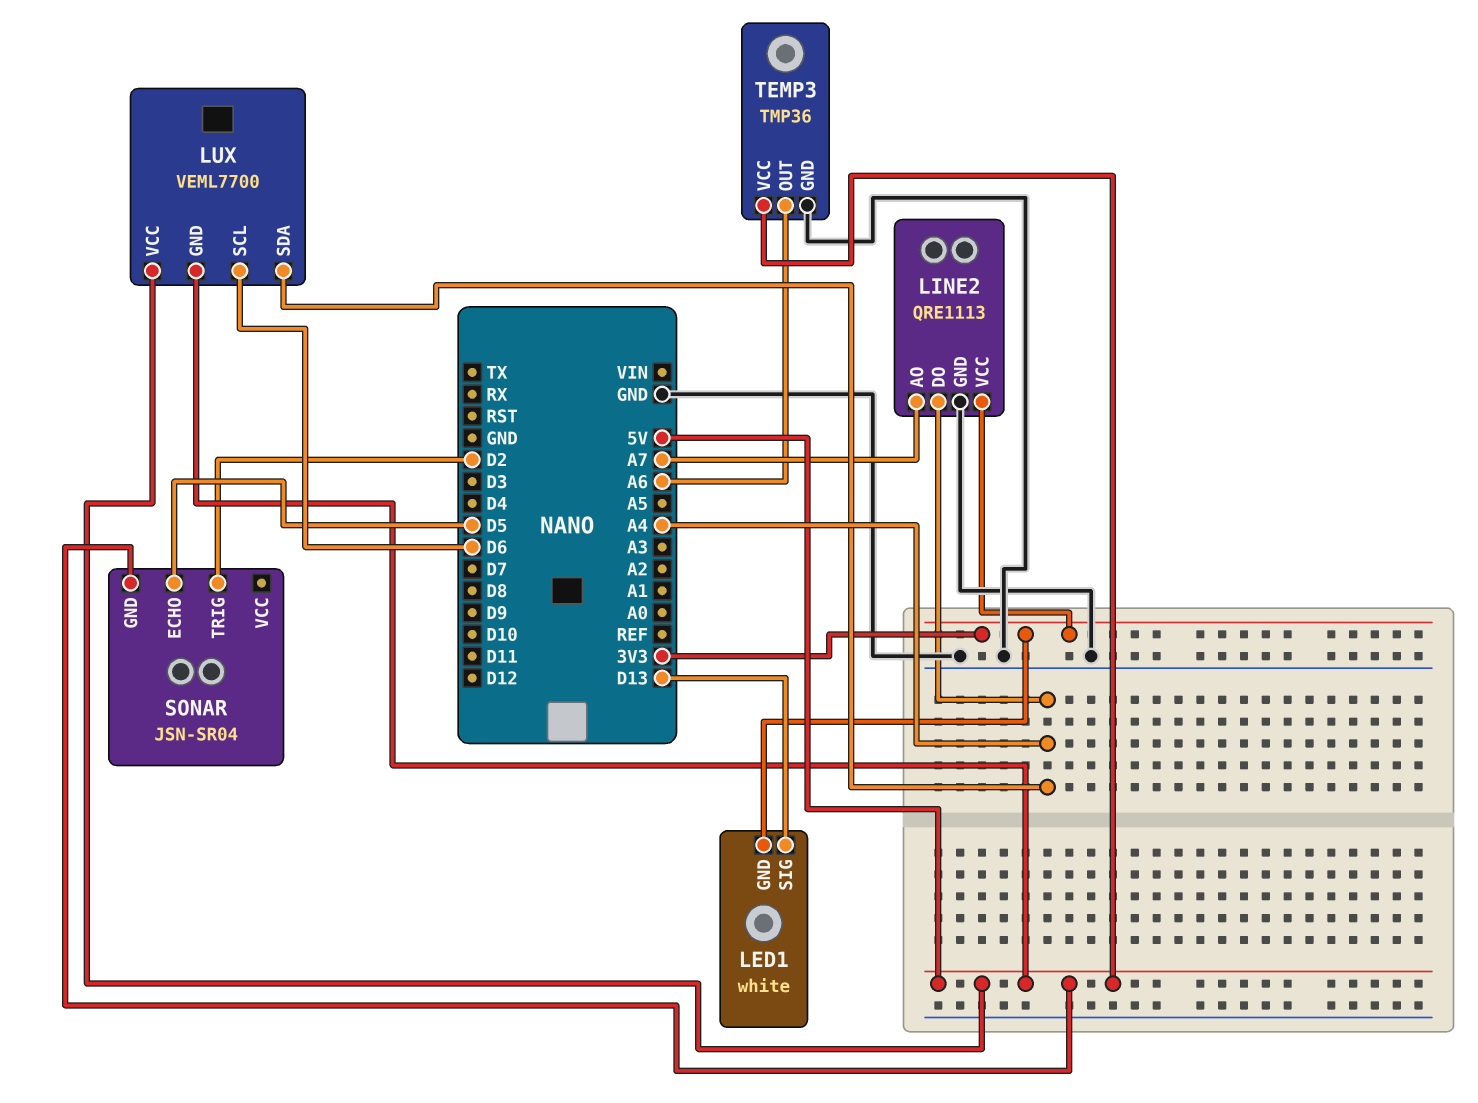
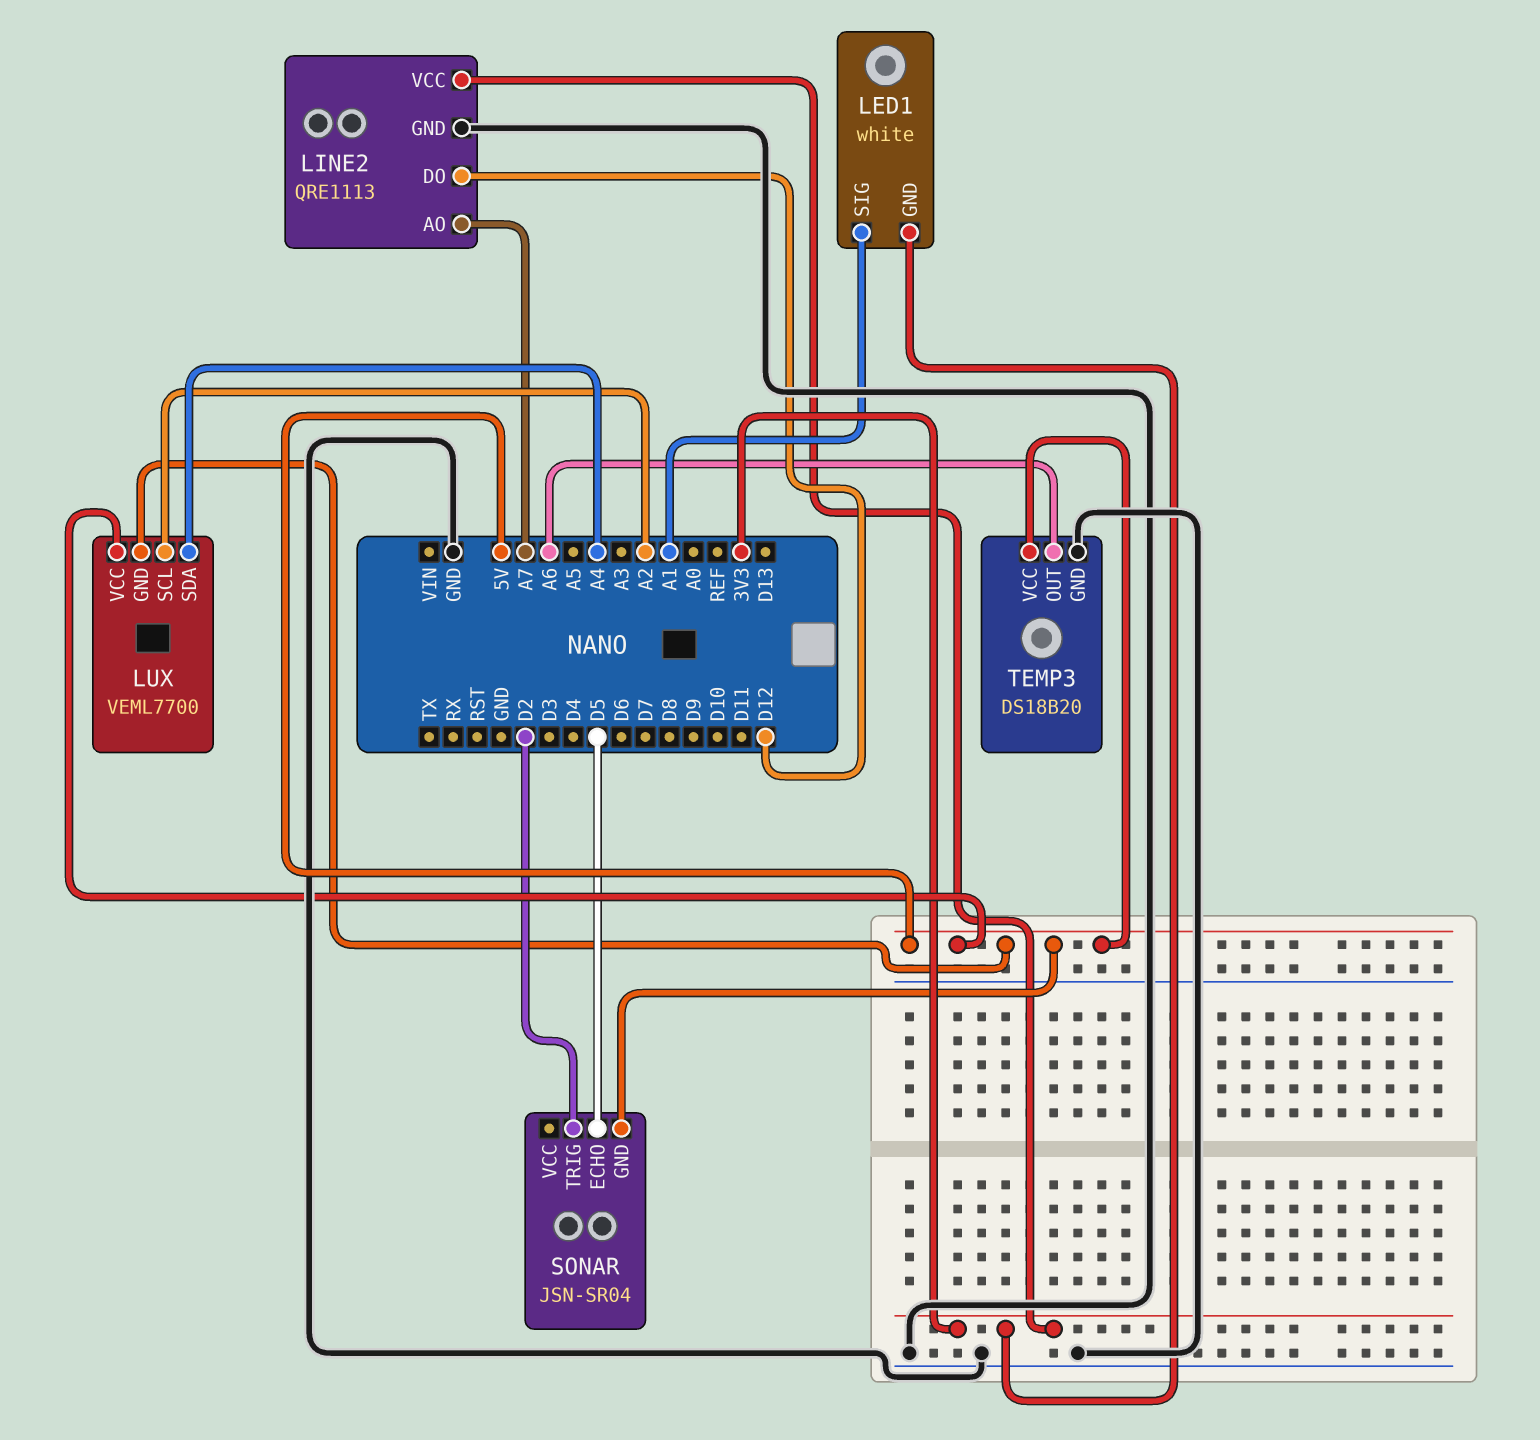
LED1 pin SIG: D13 -> A1
LINE2 pin DO: A4 -> D12
LUX pin SCL: D6 -> A2
TEMP3: TMP36 -> DS18B20

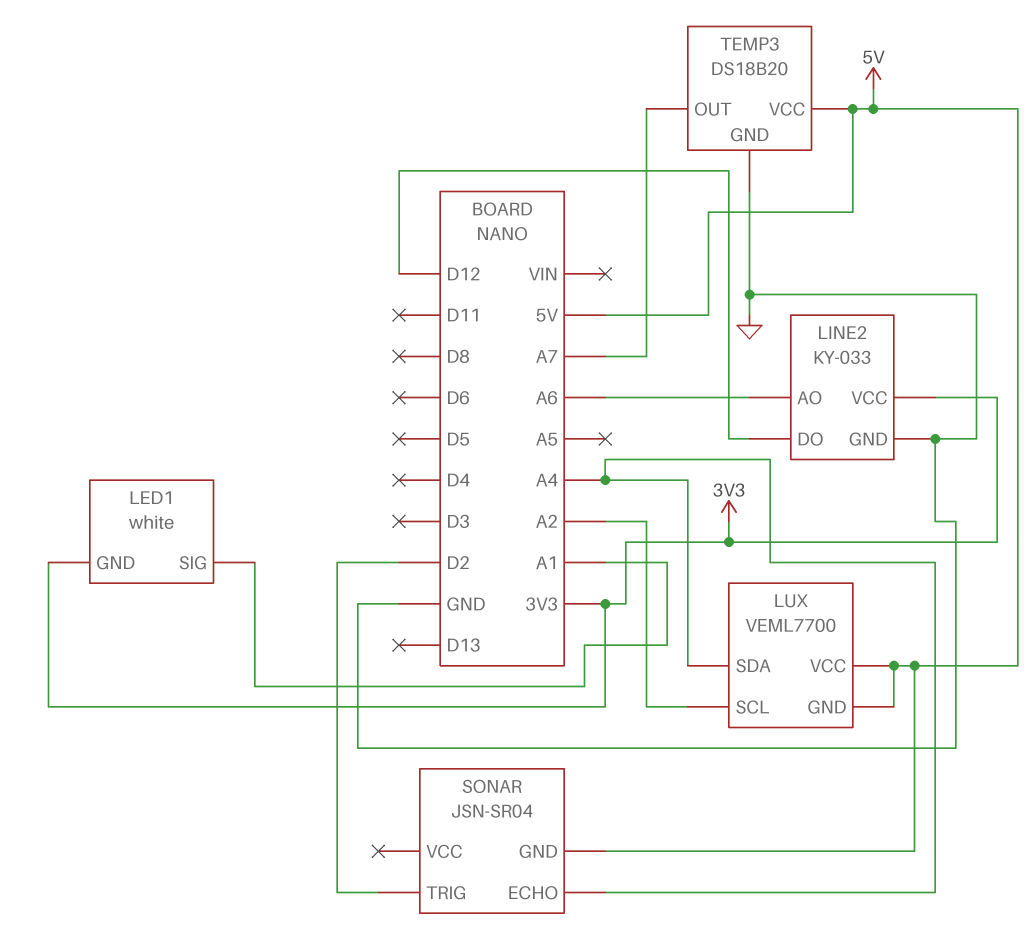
LINE2: QRE1113 -> KY-033
LINE2 pin AO: A7 -> A6
SONAR pin ECHO: D5 -> A4
TEMP3 pin OUT: A6 -> A7

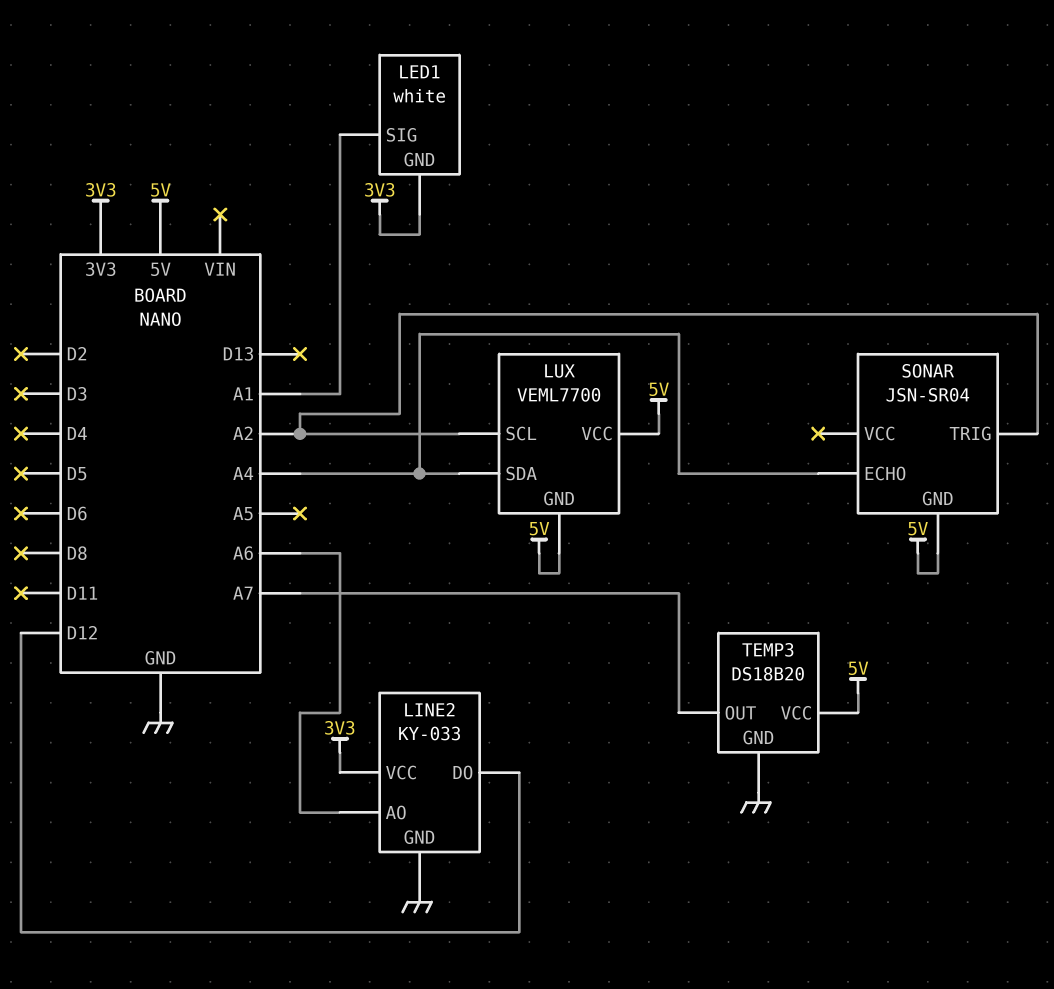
SONAR pin TRIG: D2 -> A2

